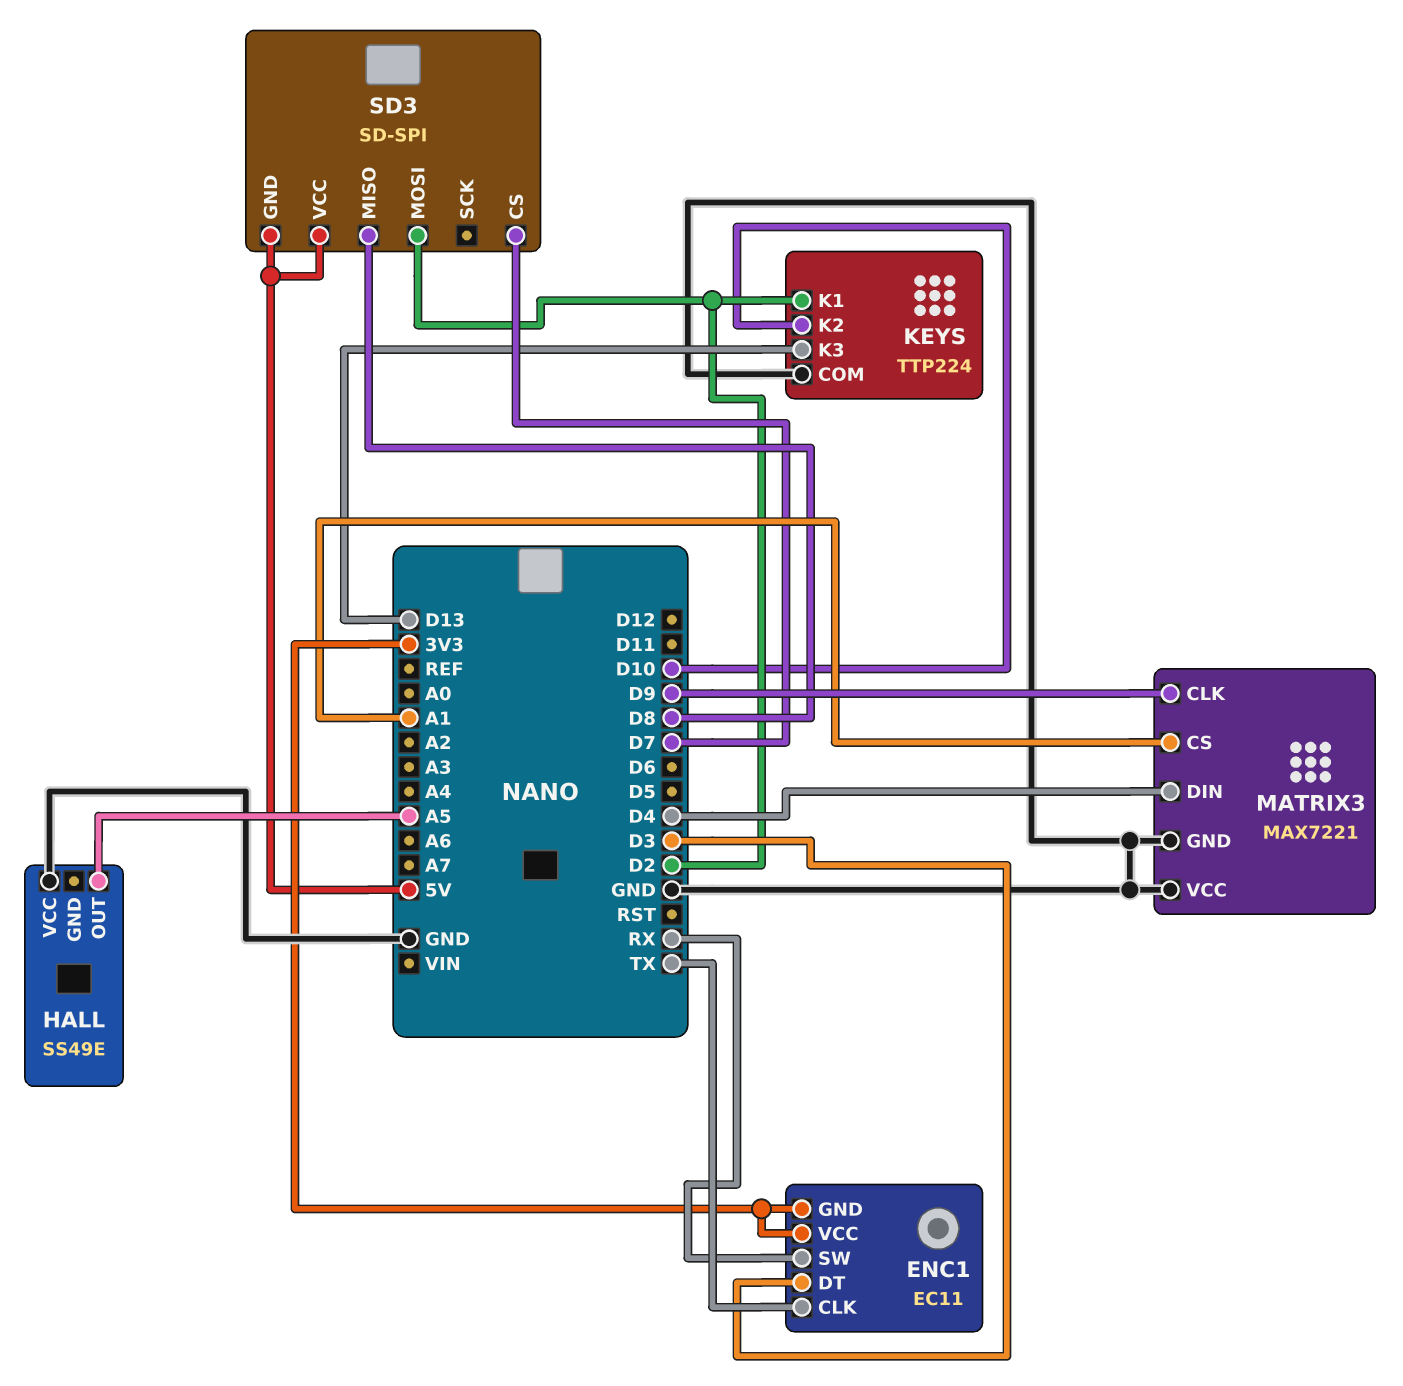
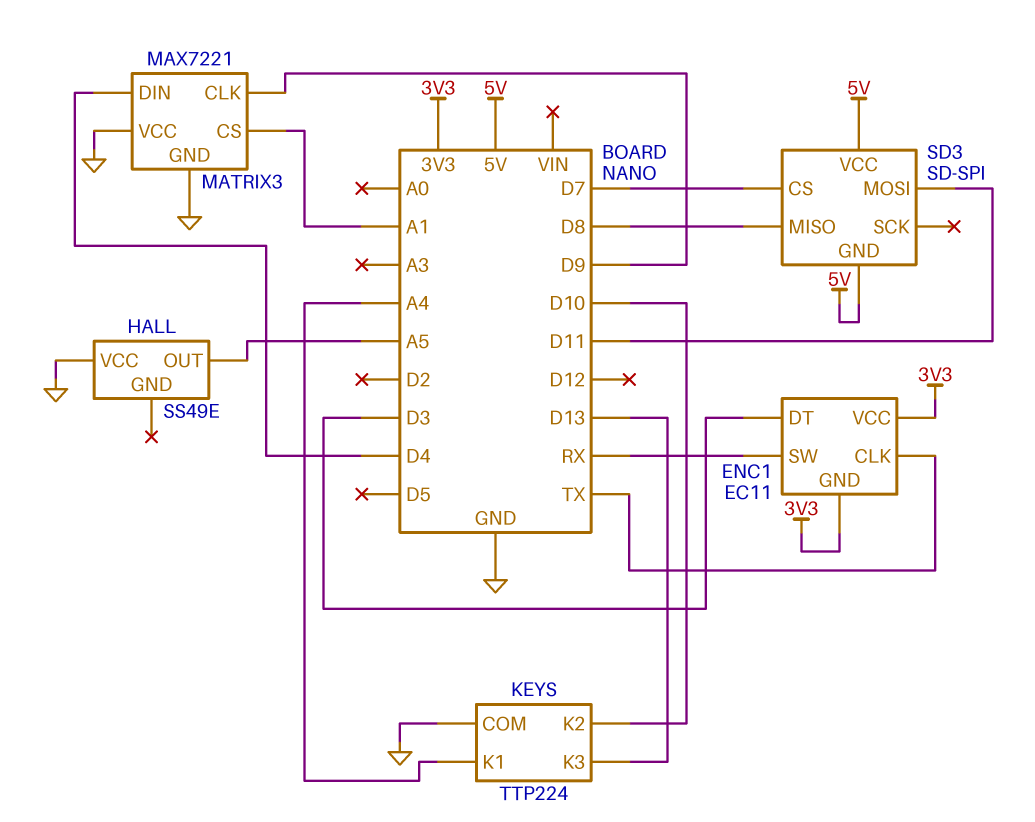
KEYS pin K1: D2 -> A4
SD3 pin MOSI: D2 -> D11

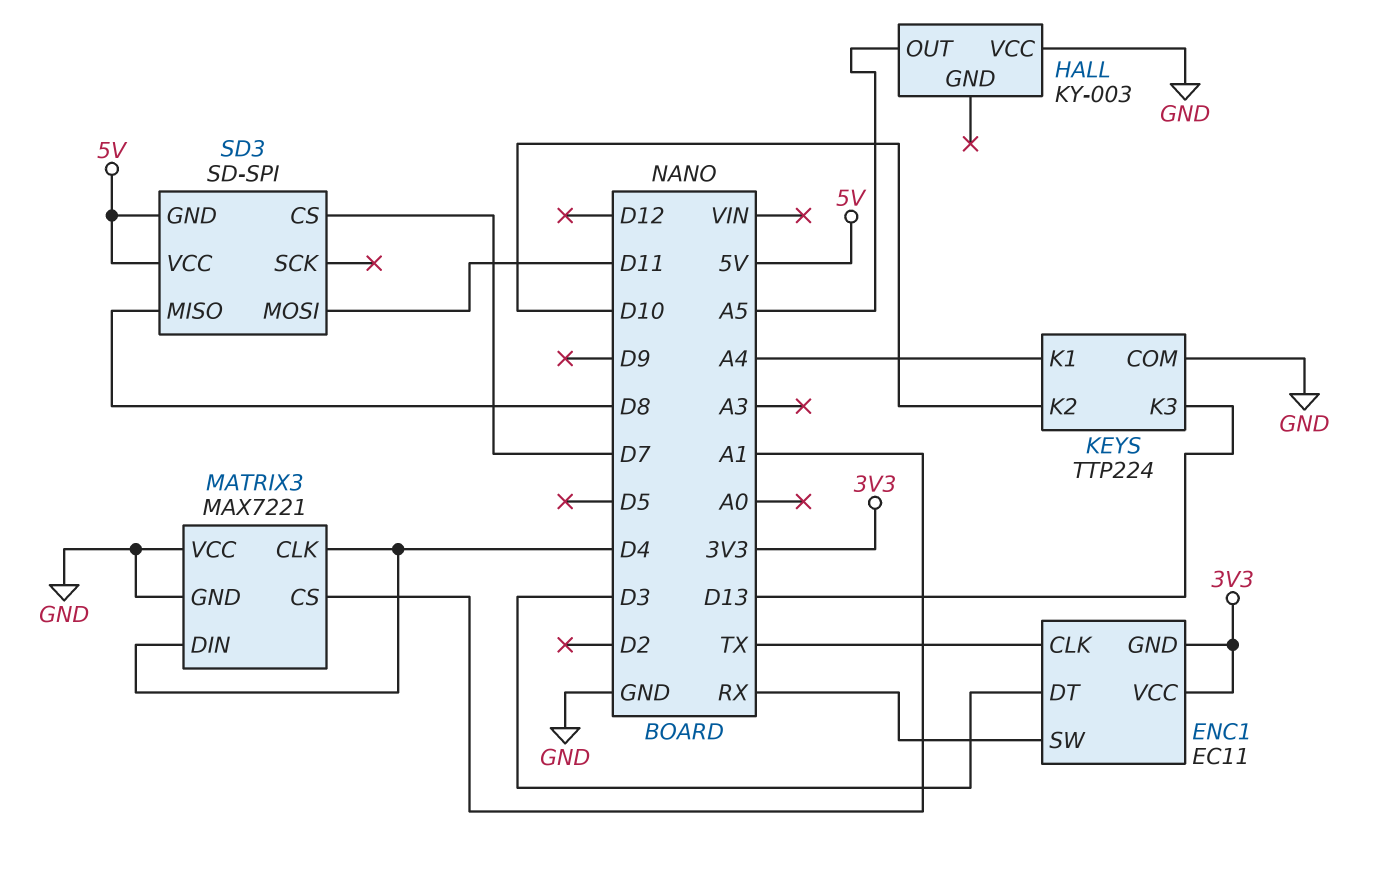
HALL: SS49E -> KY-003
MATRIX3 pin CLK: D9 -> D4

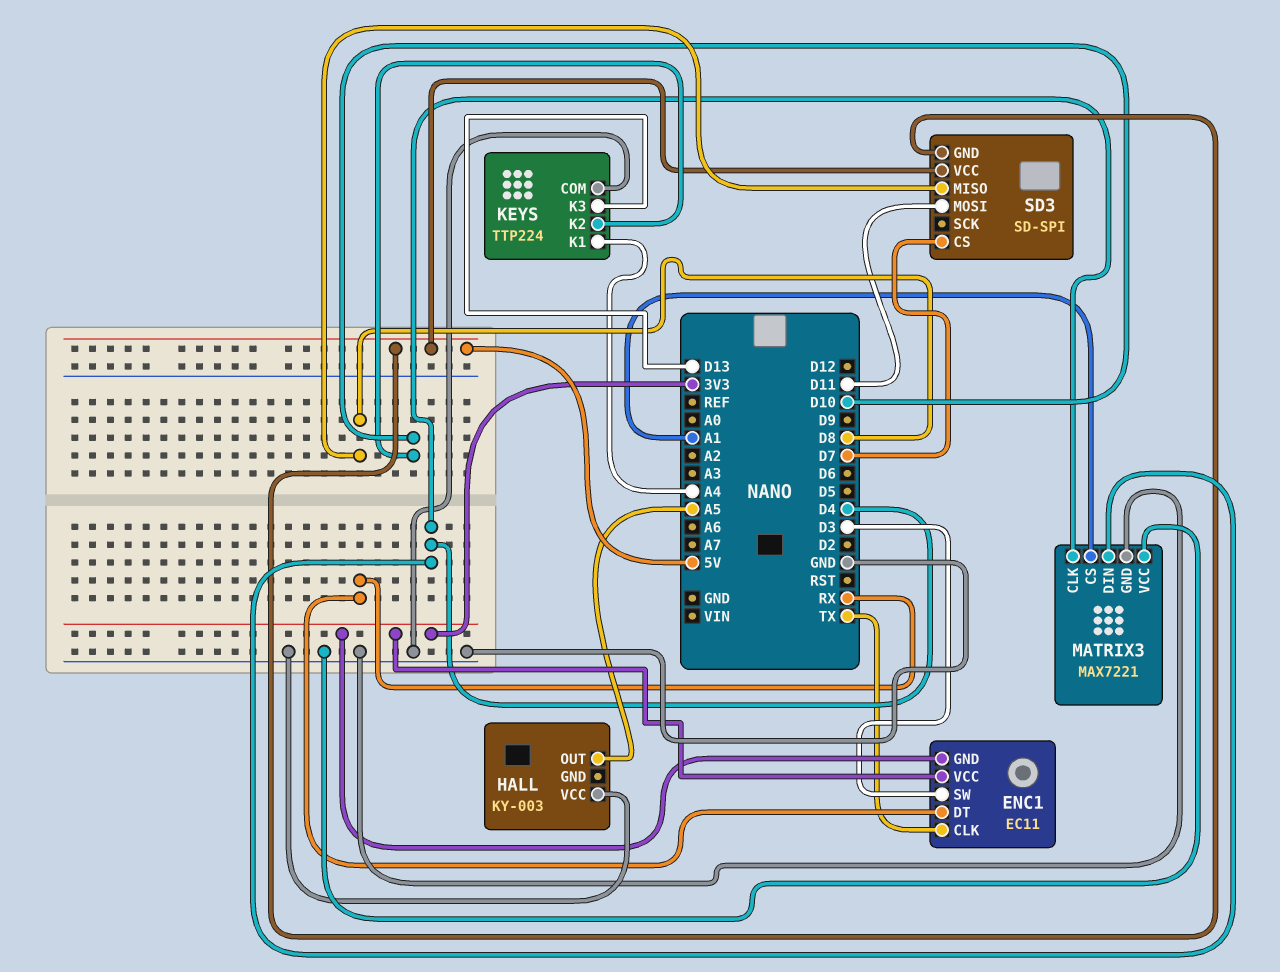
ENC1 pin DT: D3 -> RX
ENC1 pin SW: RX -> D3

